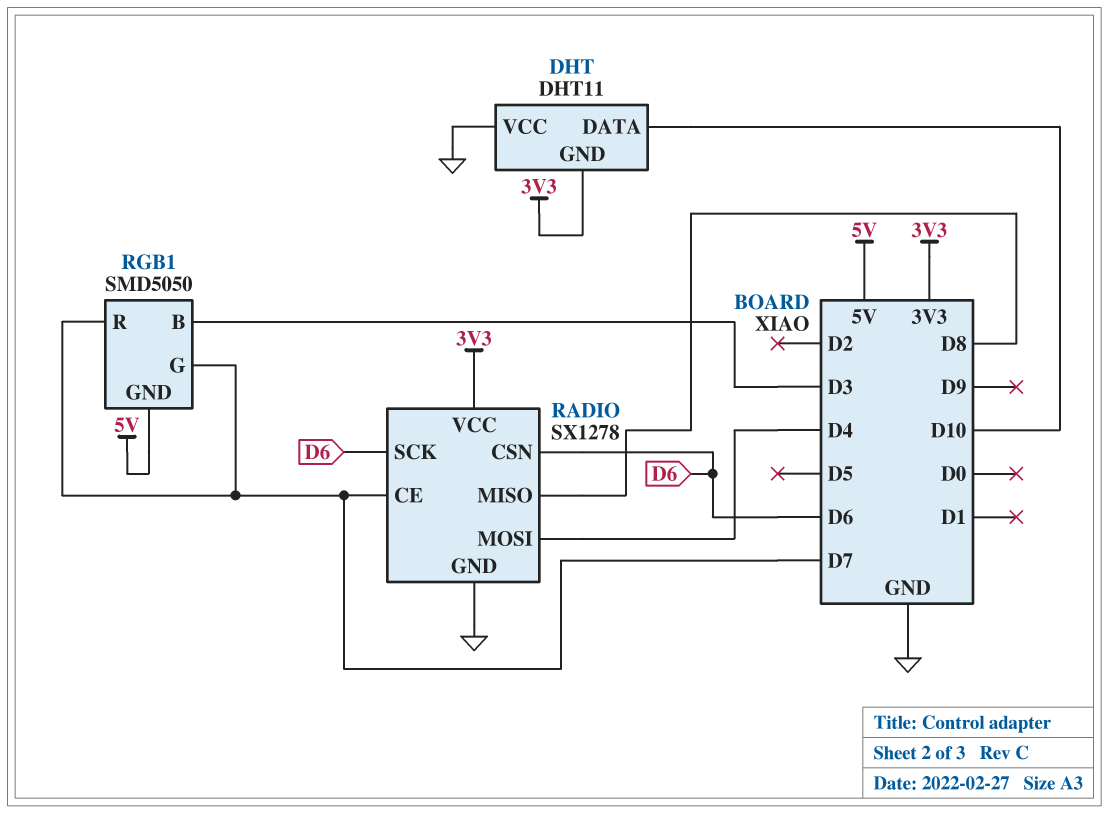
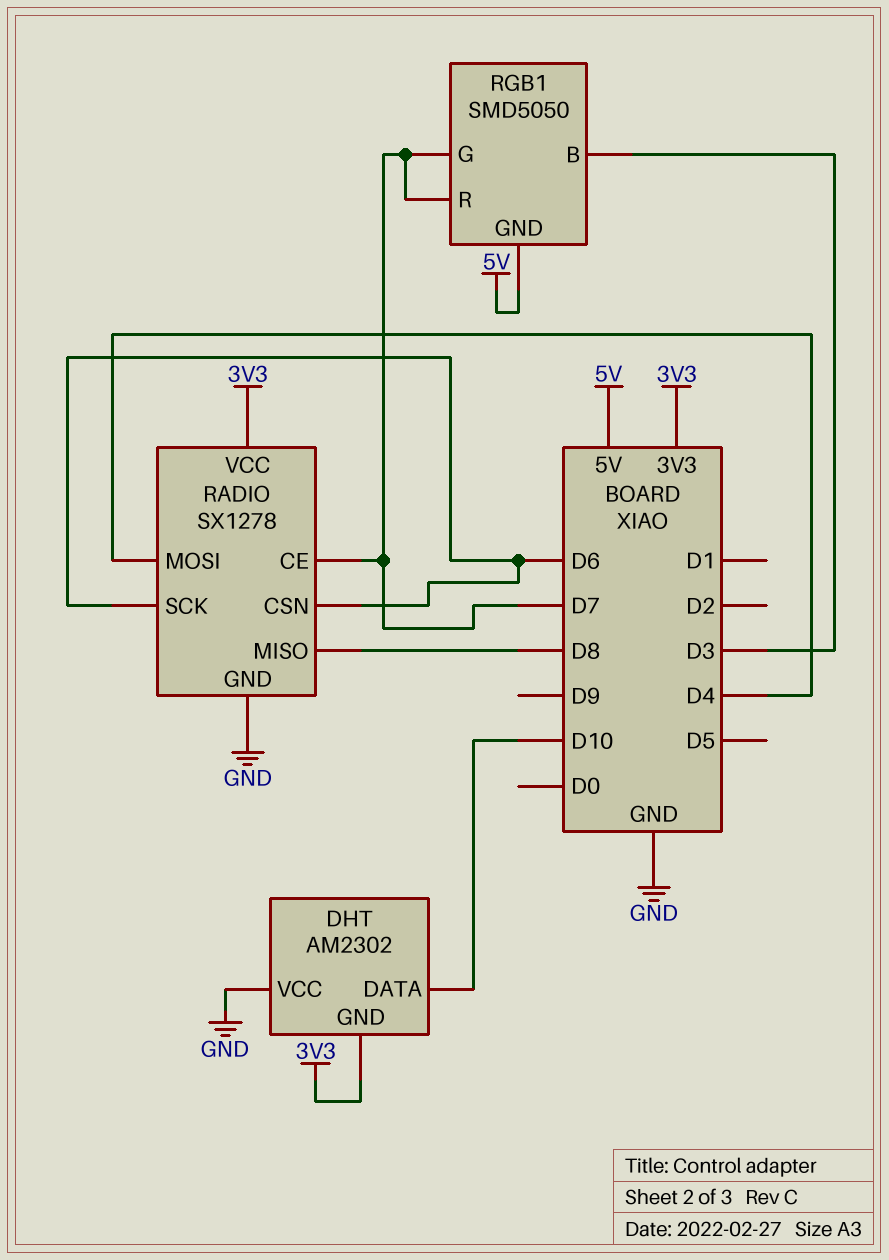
DHT: DHT11 -> AM2302

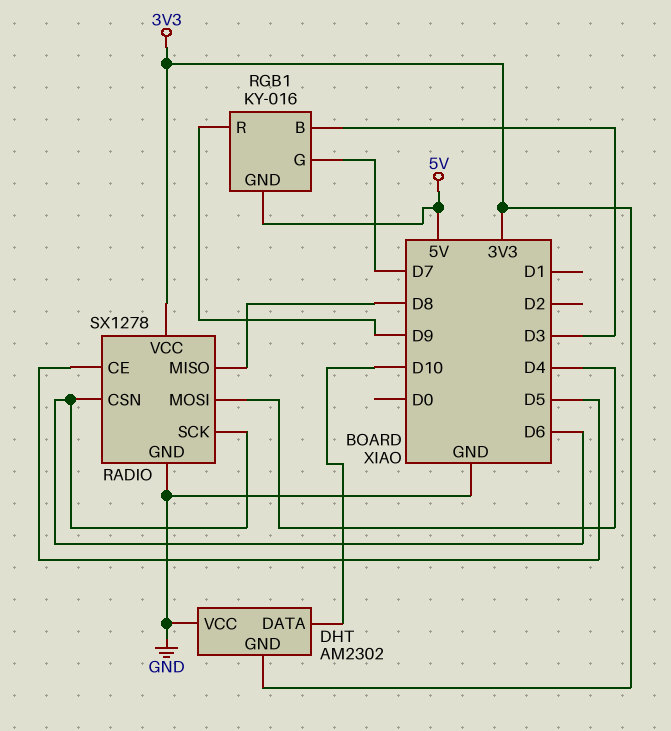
RADIO pin CE: D7 -> D5
RGB1: SMD5050 -> KY-016
RGB1 pin R: D7 -> D9

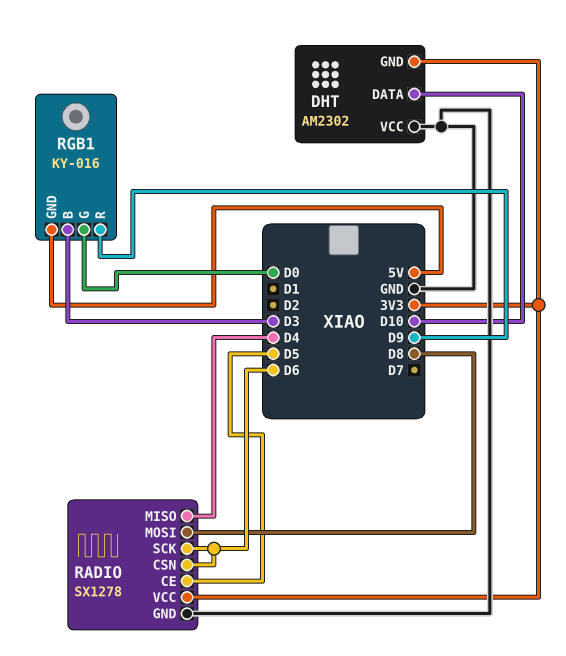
RADIO pin MISO: D8 -> D4
RADIO pin MOSI: D4 -> D8
RGB1 pin G: D7 -> D0

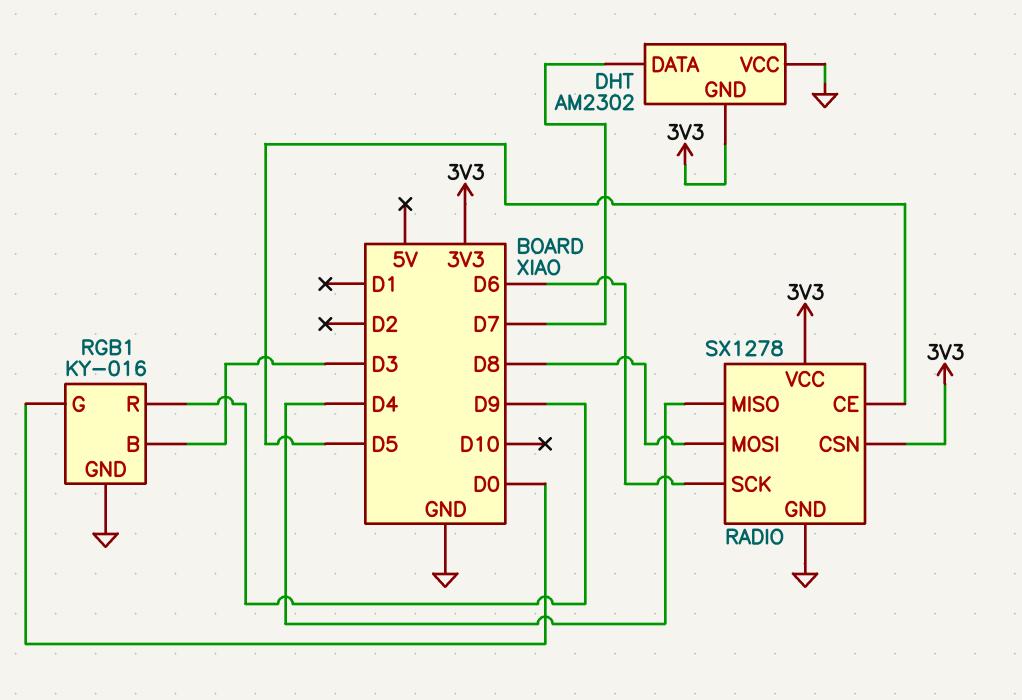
DHT pin DATA: D10 -> D7
RADIO pin CSN: D6 -> 3V3
RGB1 pin GND: 5V -> GND

